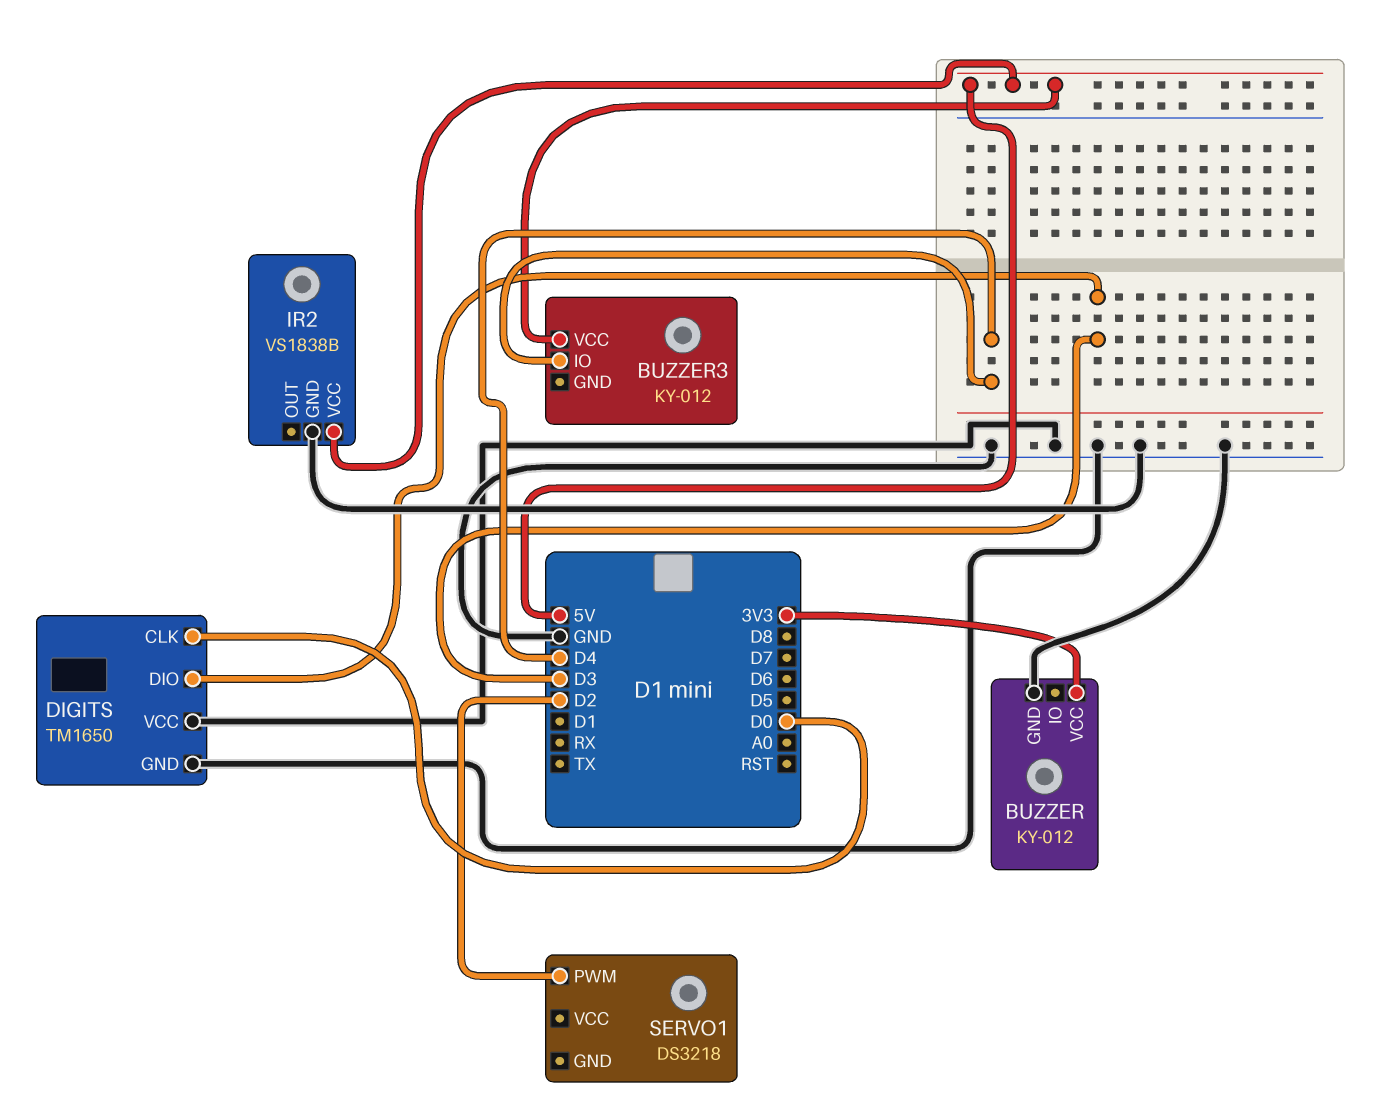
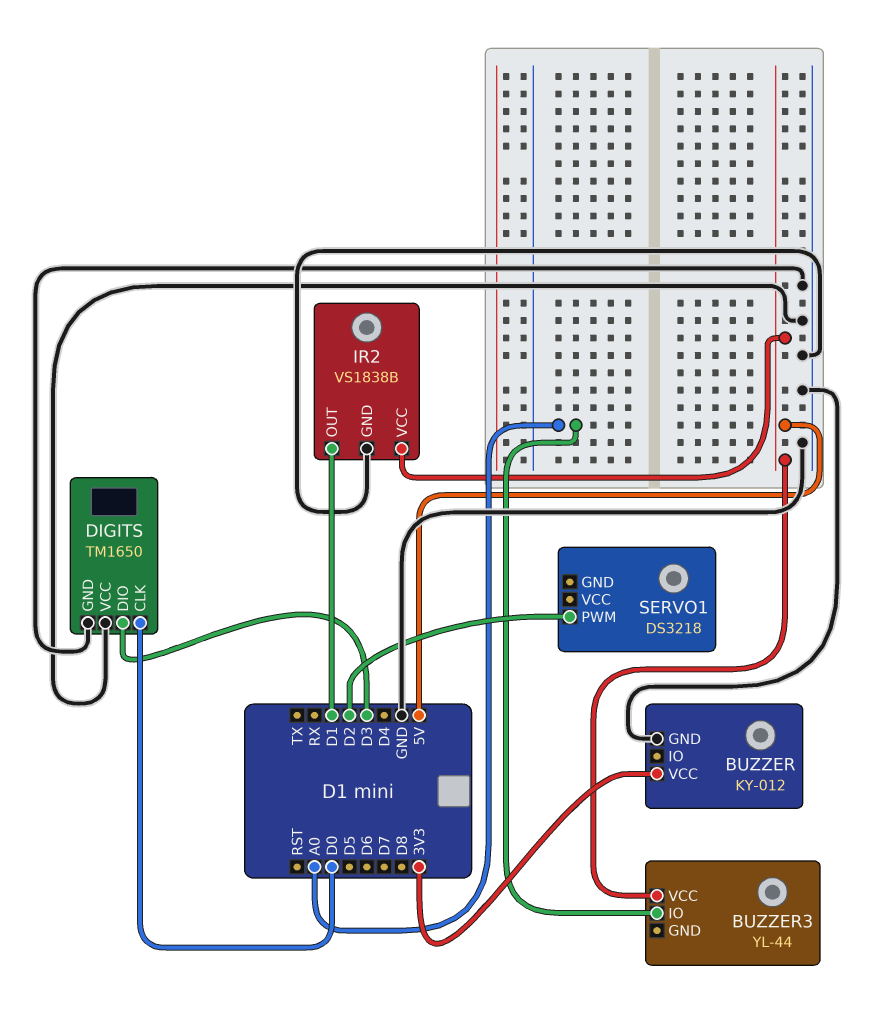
BUZZER3: KY-012 -> YL-44
BUZZER3 pin IO: D4 -> A0
IR2 pin OUT: none -> D1

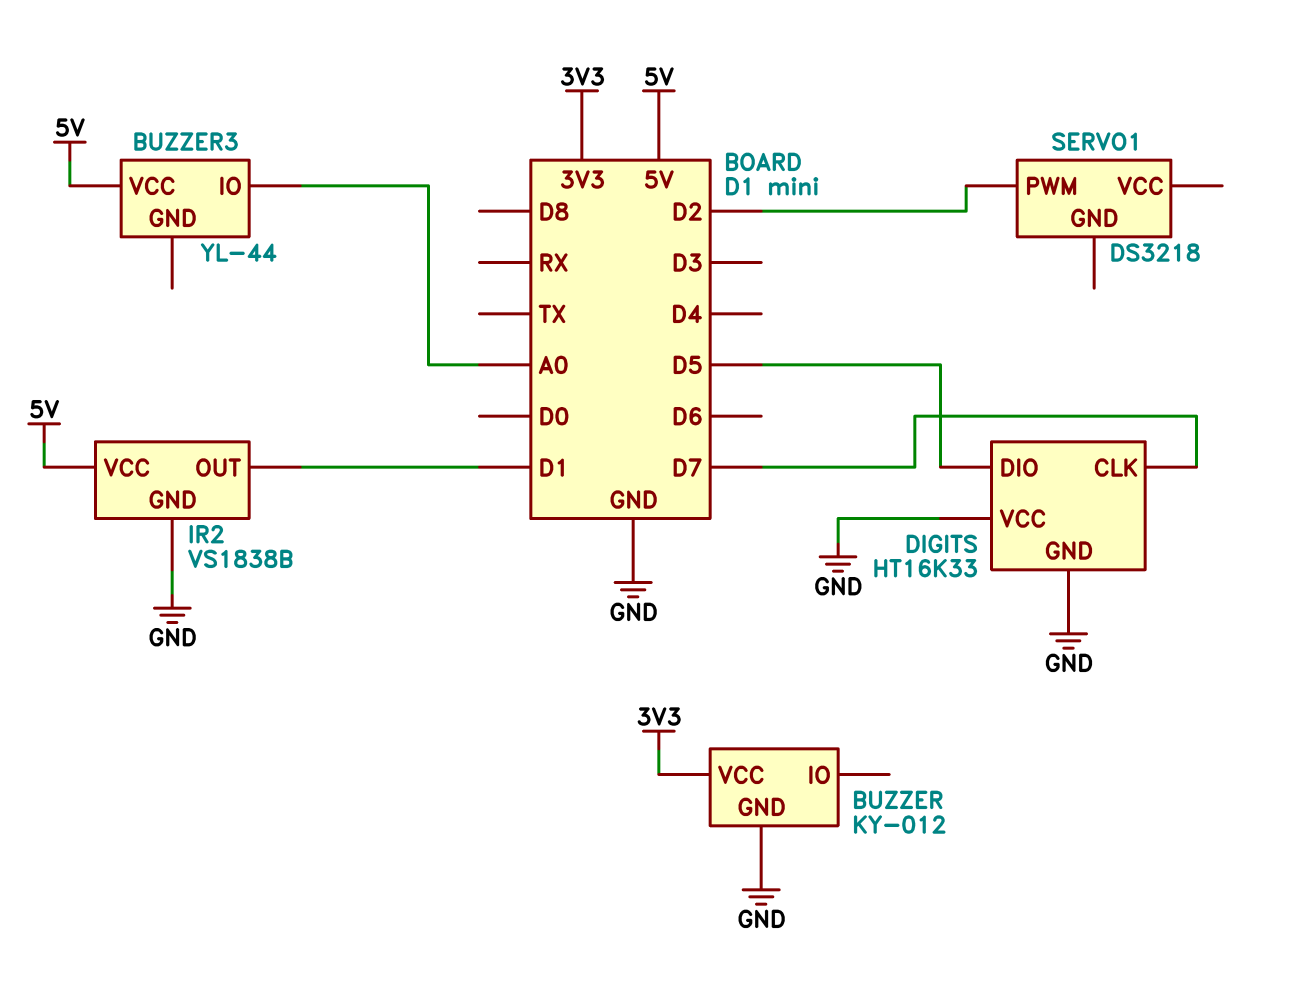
DIGITS: TM1650 -> HT16K33
DIGITS pin CLK: D0 -> D7
DIGITS pin DIO: D3 -> D5

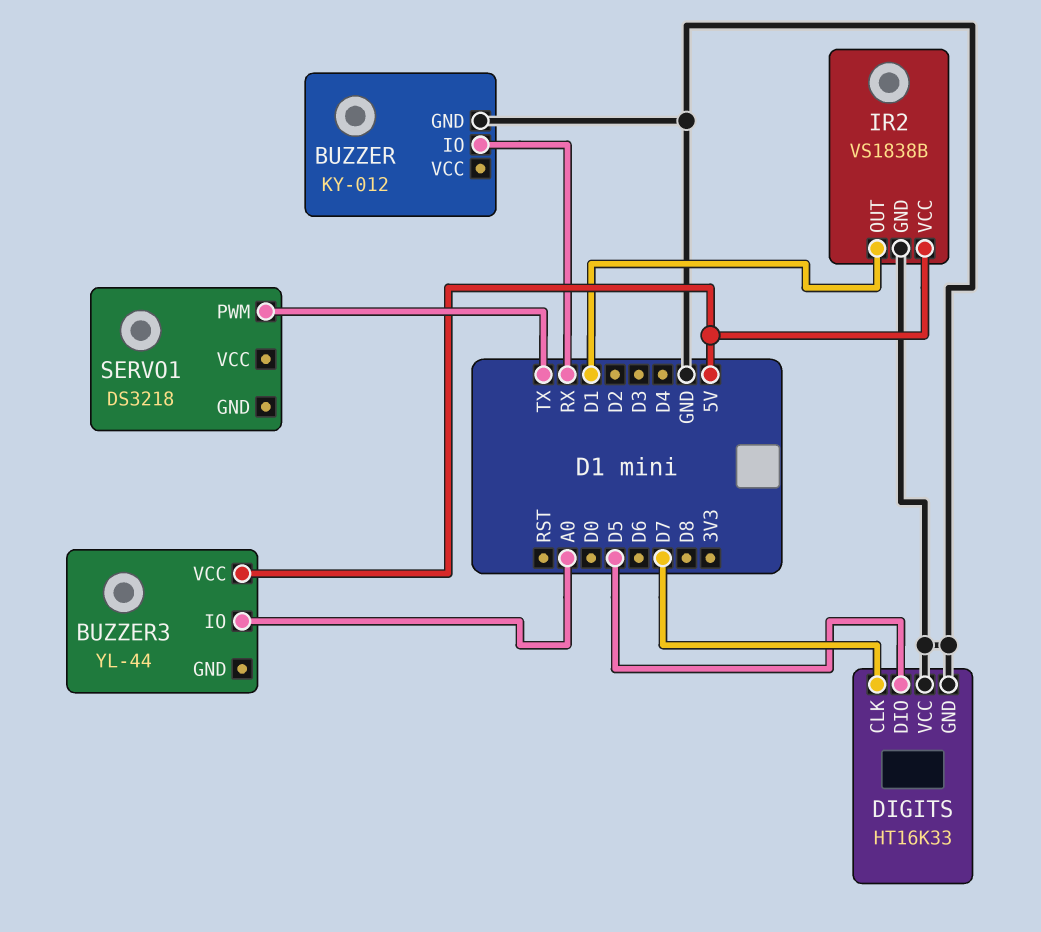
BUZZER pin IO: none -> RX
BUZZER pin VCC: 3V3 -> none
SERVO1 pin PWM: D2 -> TX

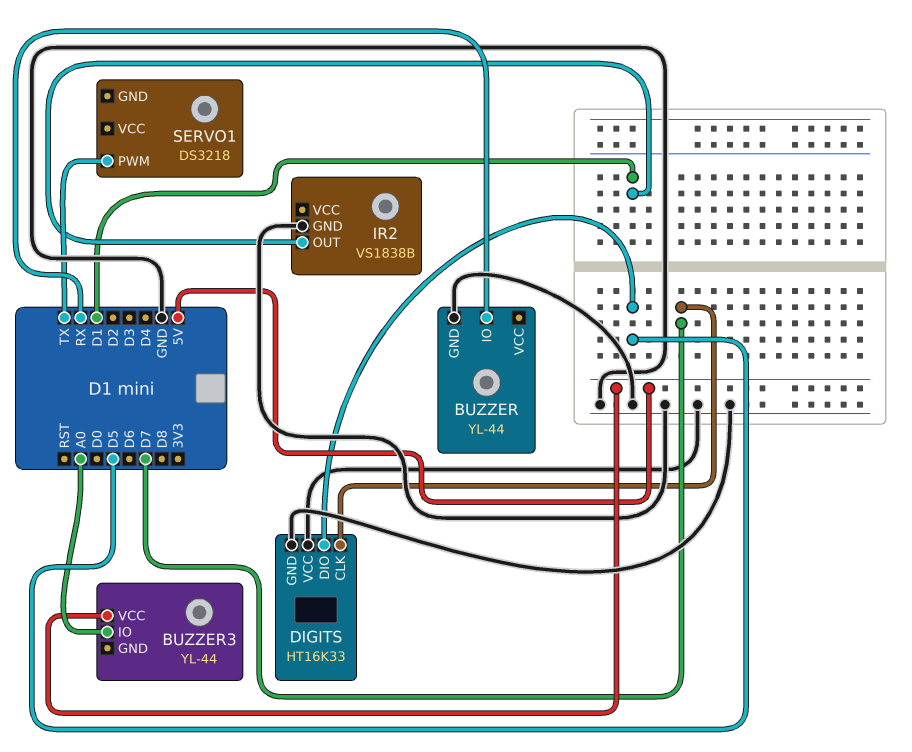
BUZZER: KY-012 -> YL-44
IR2 pin VCC: 5V -> none

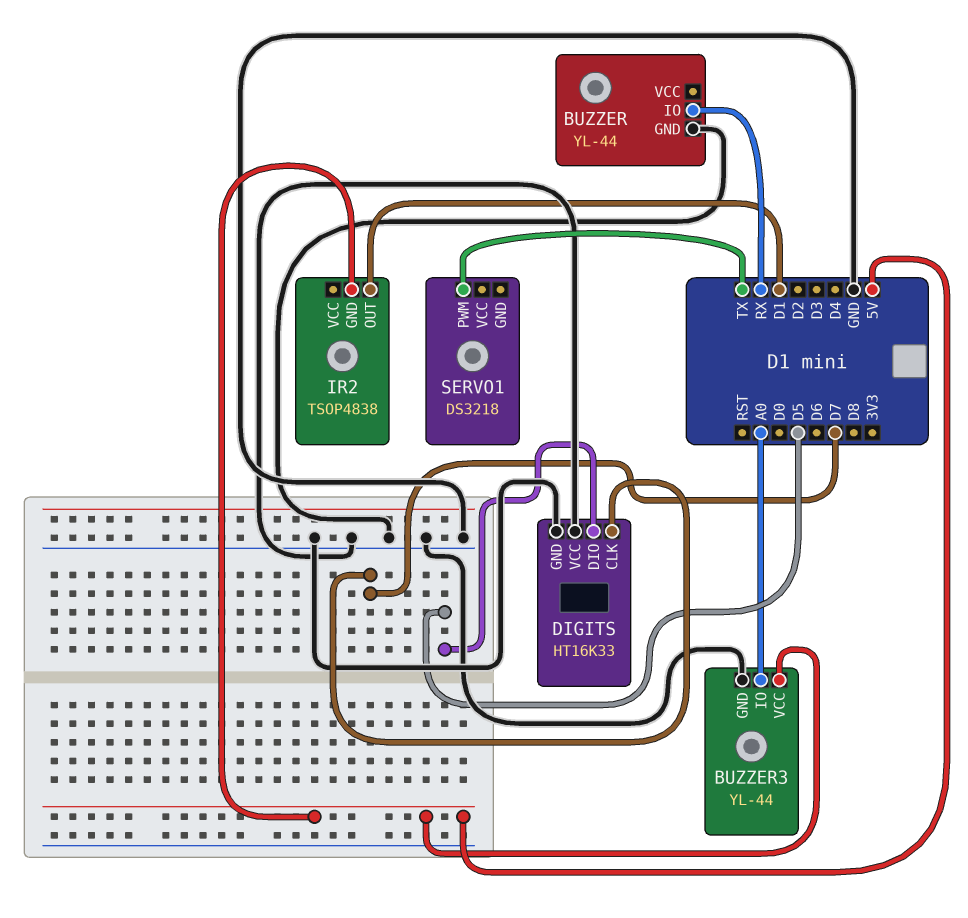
BUZZER3 pin GND: none -> GND
IR2: VS1838B -> TSOP4838
IR2 pin GND: GND -> 5V

